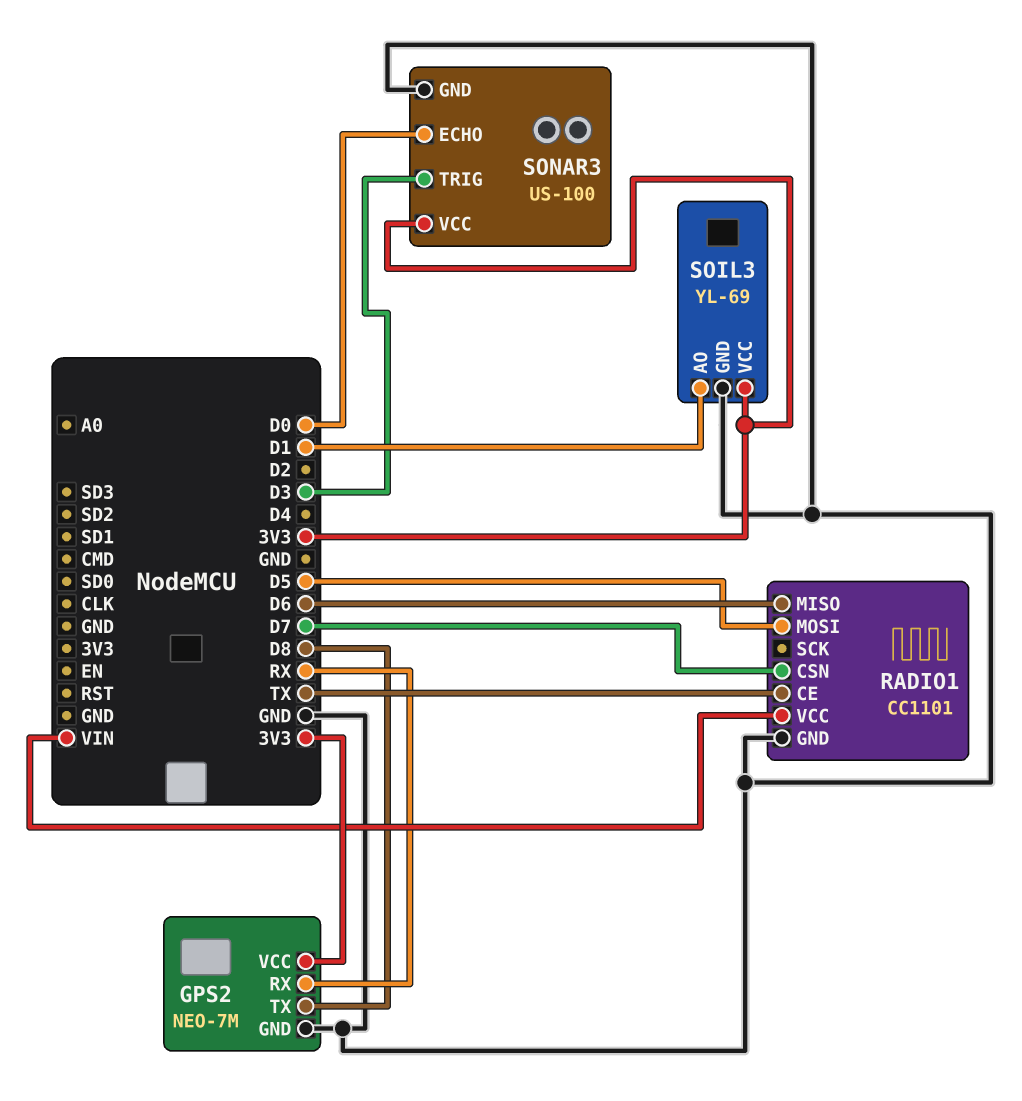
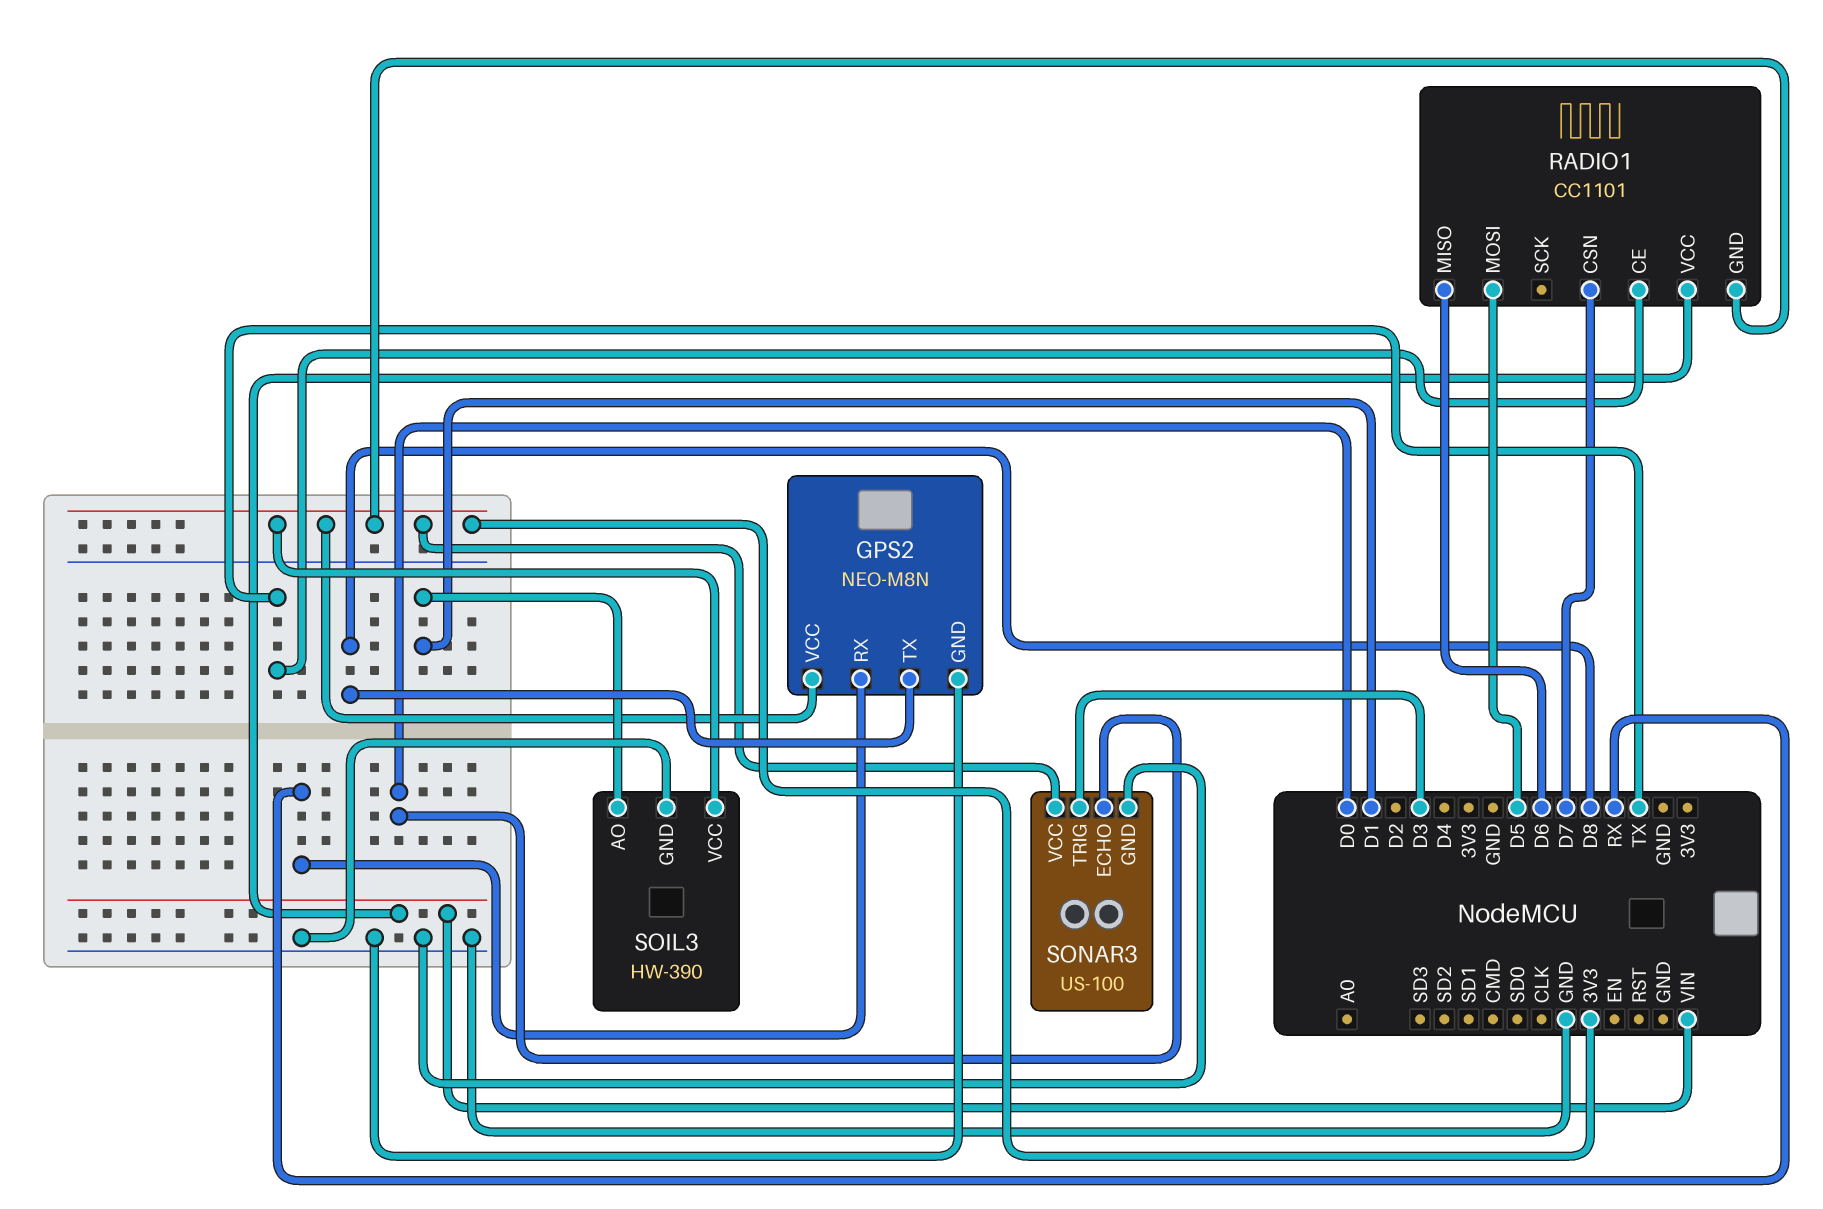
GPS2: NEO-7M -> NEO-M8N
RADIO1 pin GND: GND -> 3V3
SOIL3: YL-69 -> HW-390

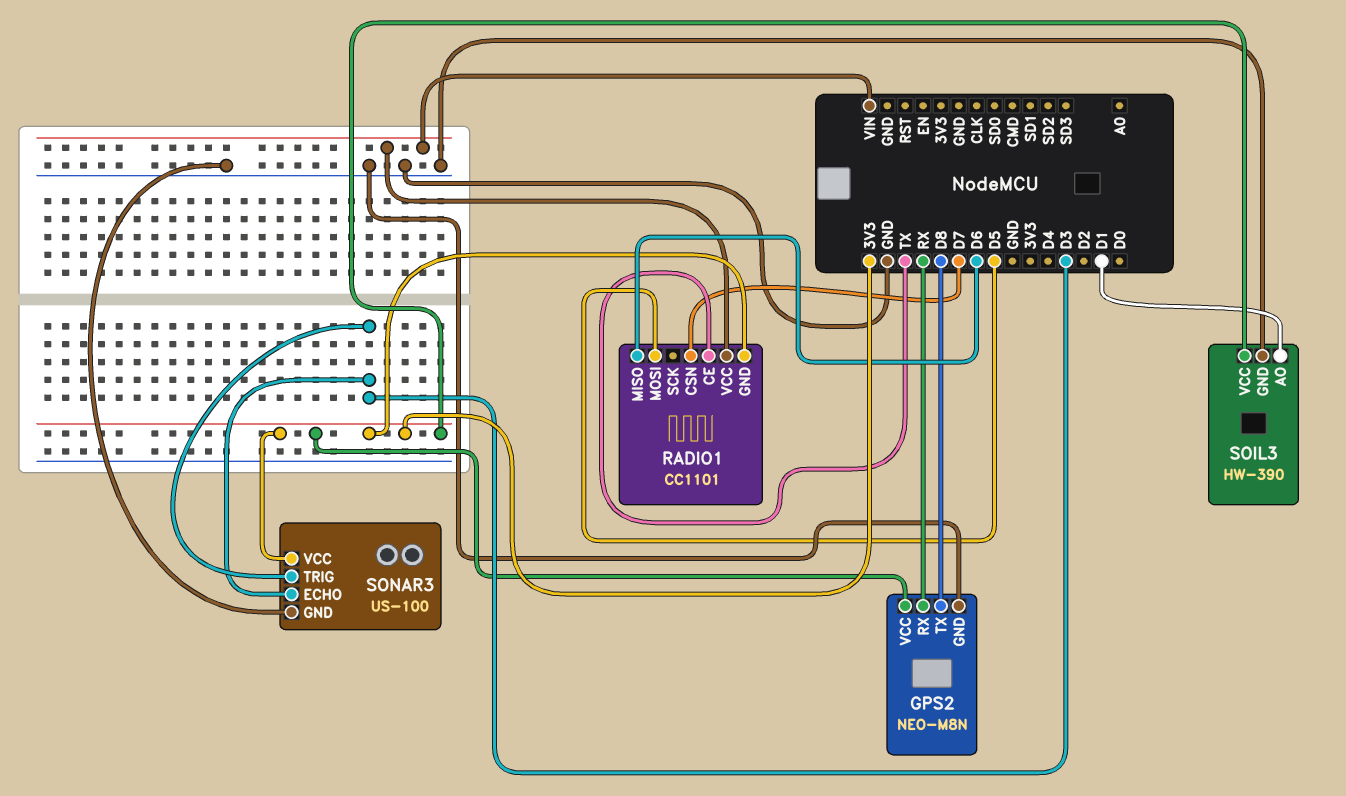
SONAR3 pin ECHO: D0 -> D3

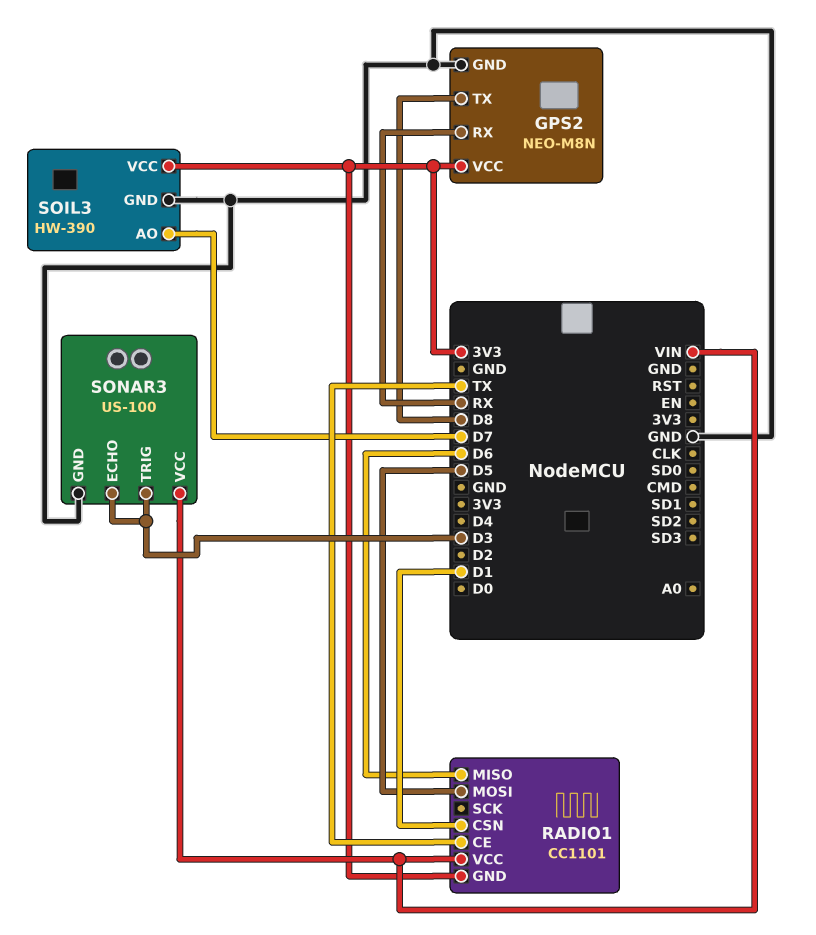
RADIO1 pin CSN: D7 -> D1
SOIL3 pin AO: D1 -> D7
SONAR3 pin VCC: 3V3 -> VIN

